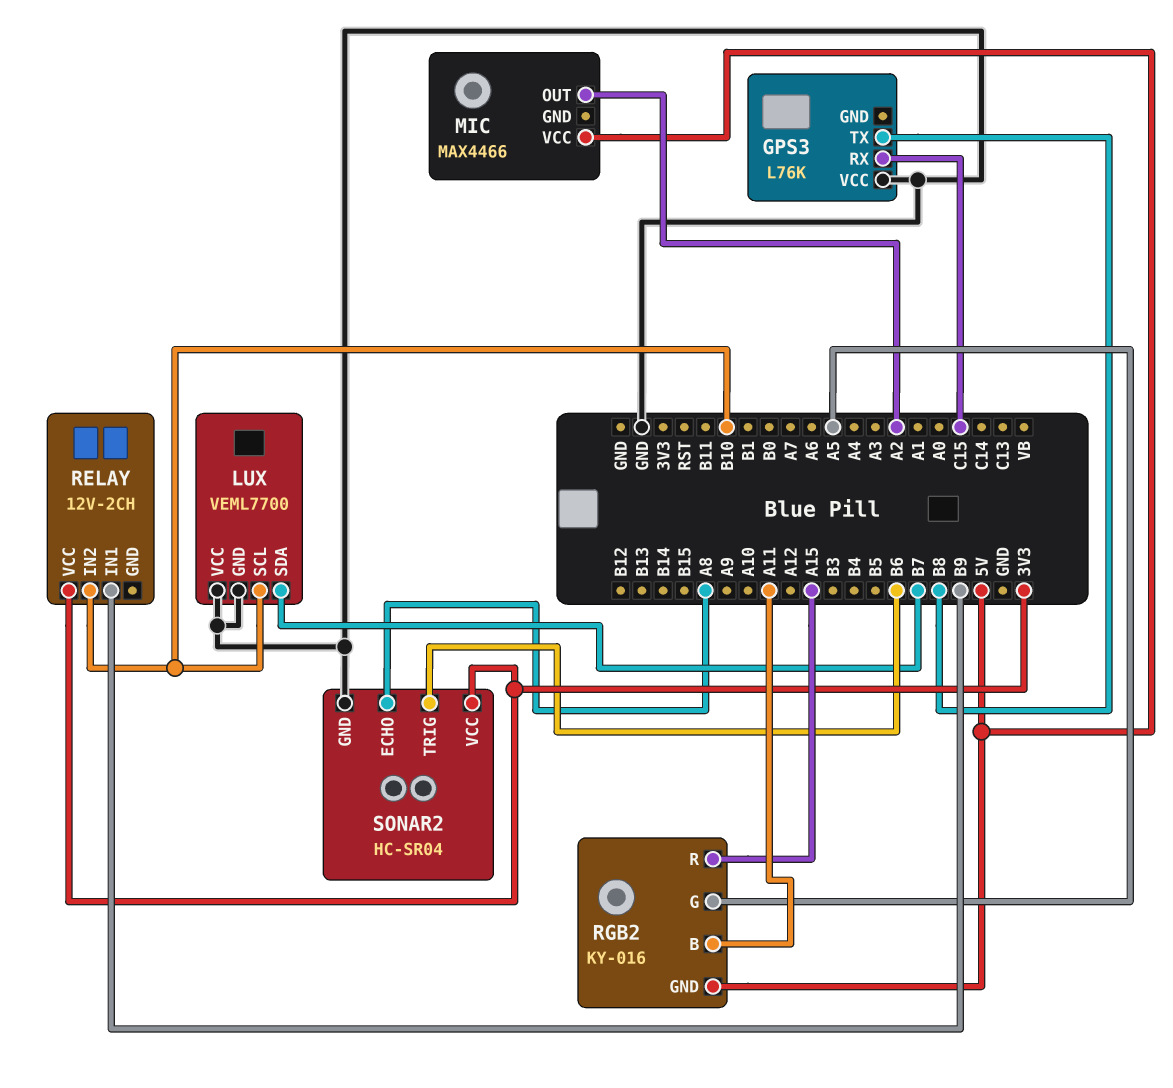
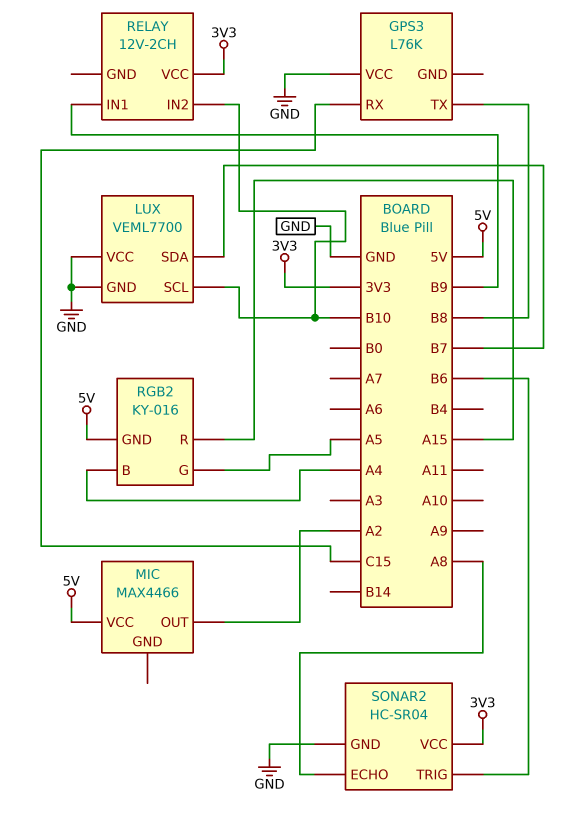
RGB2 pin B: A11 -> A4

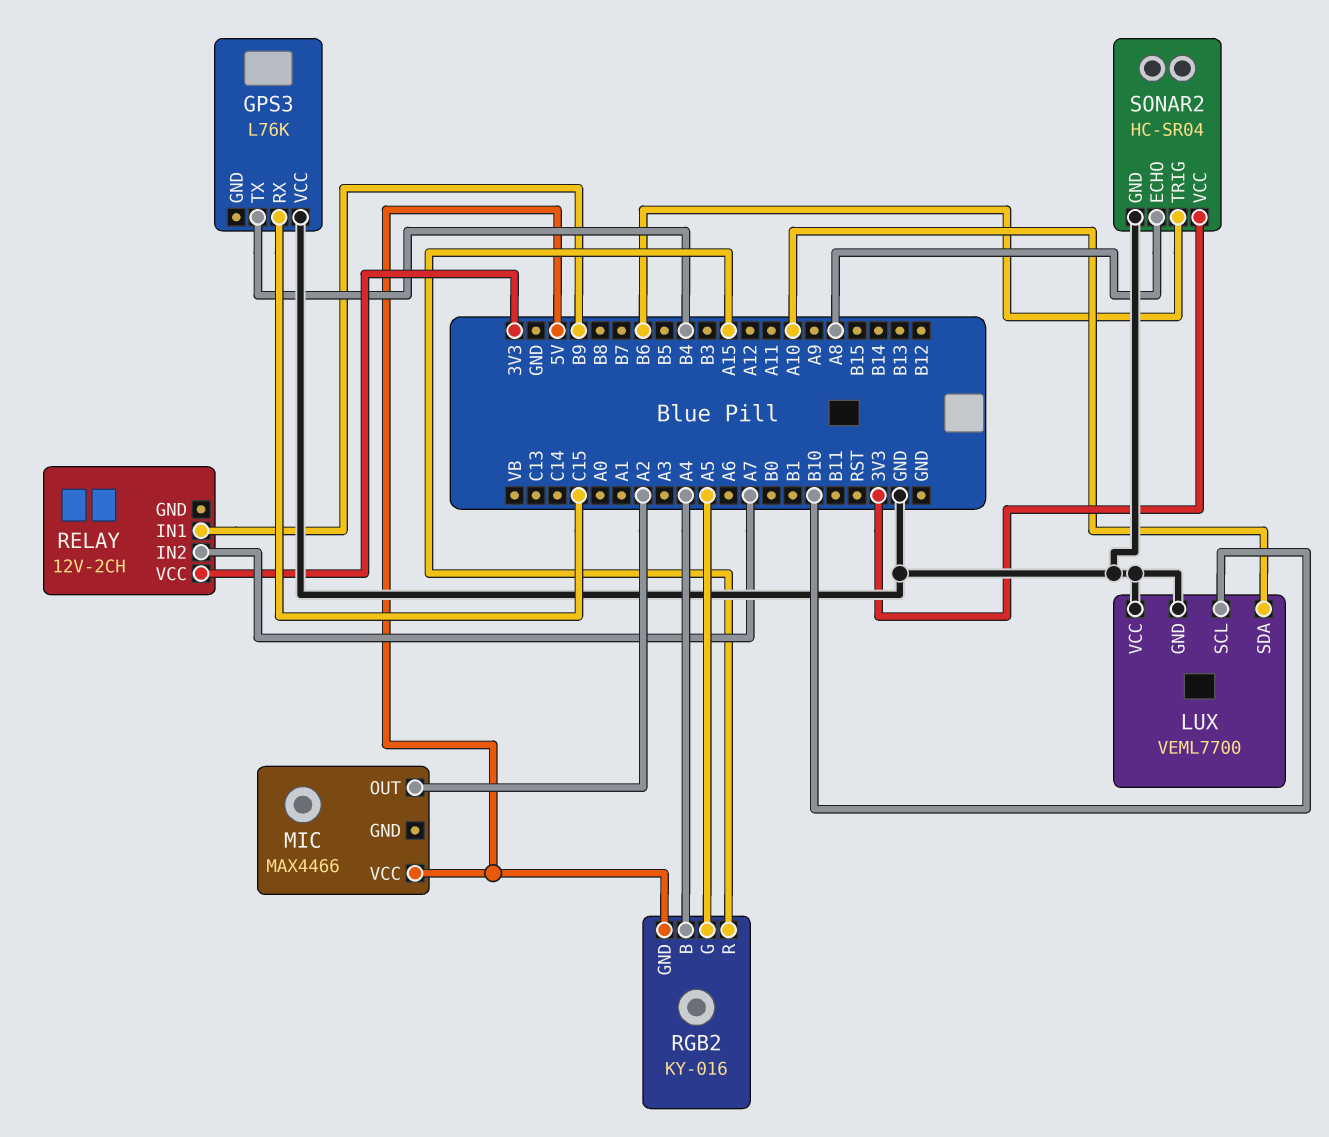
GPS3 pin TX: B8 -> B4
LUX pin SDA: B7 -> A10
RELAY pin IN2: B10 -> A7

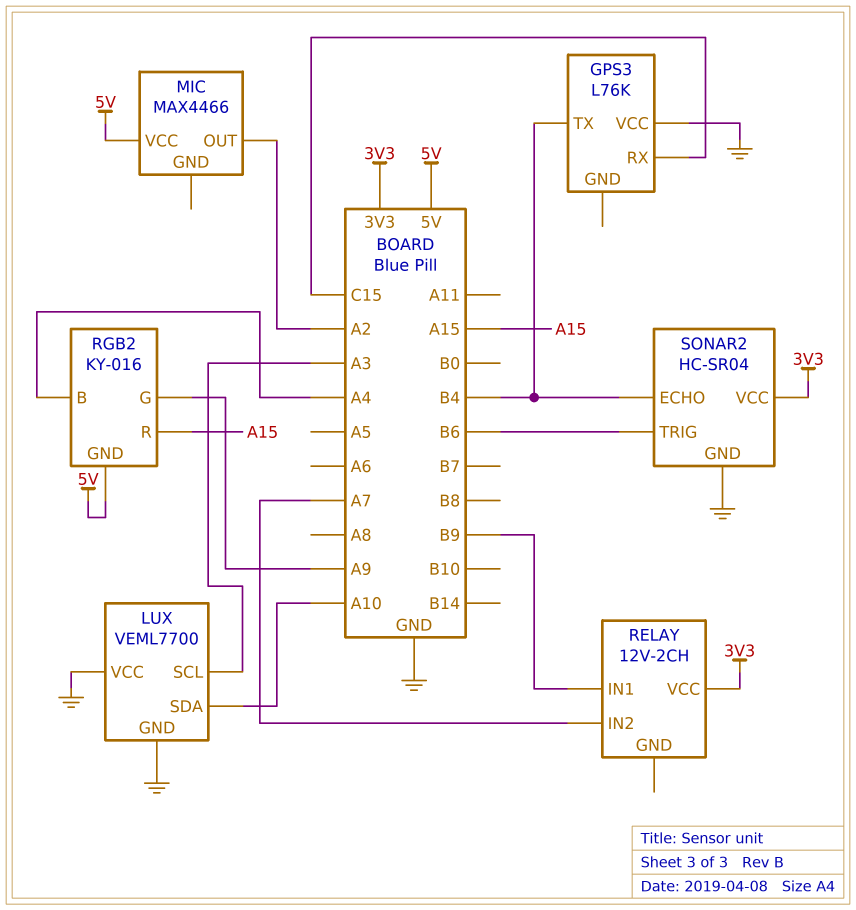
LUX pin SCL: B10 -> A3
RGB2 pin G: A5 -> A9
SONAR2 pin ECHO: A8 -> B4

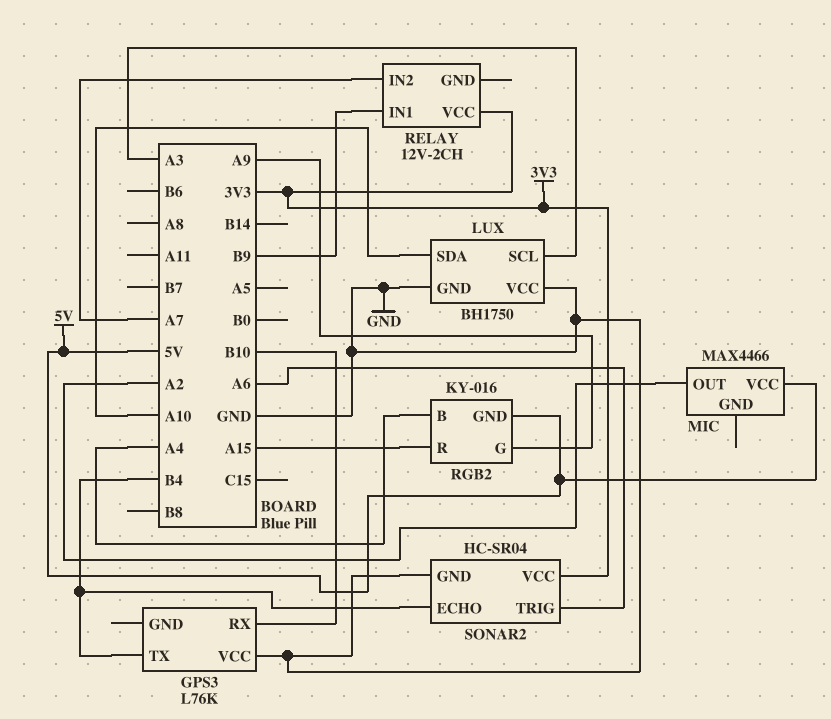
GPS3 pin RX: C15 -> B10
LUX: VEML7700 -> BH1750
SONAR2 pin TRIG: B6 -> A6

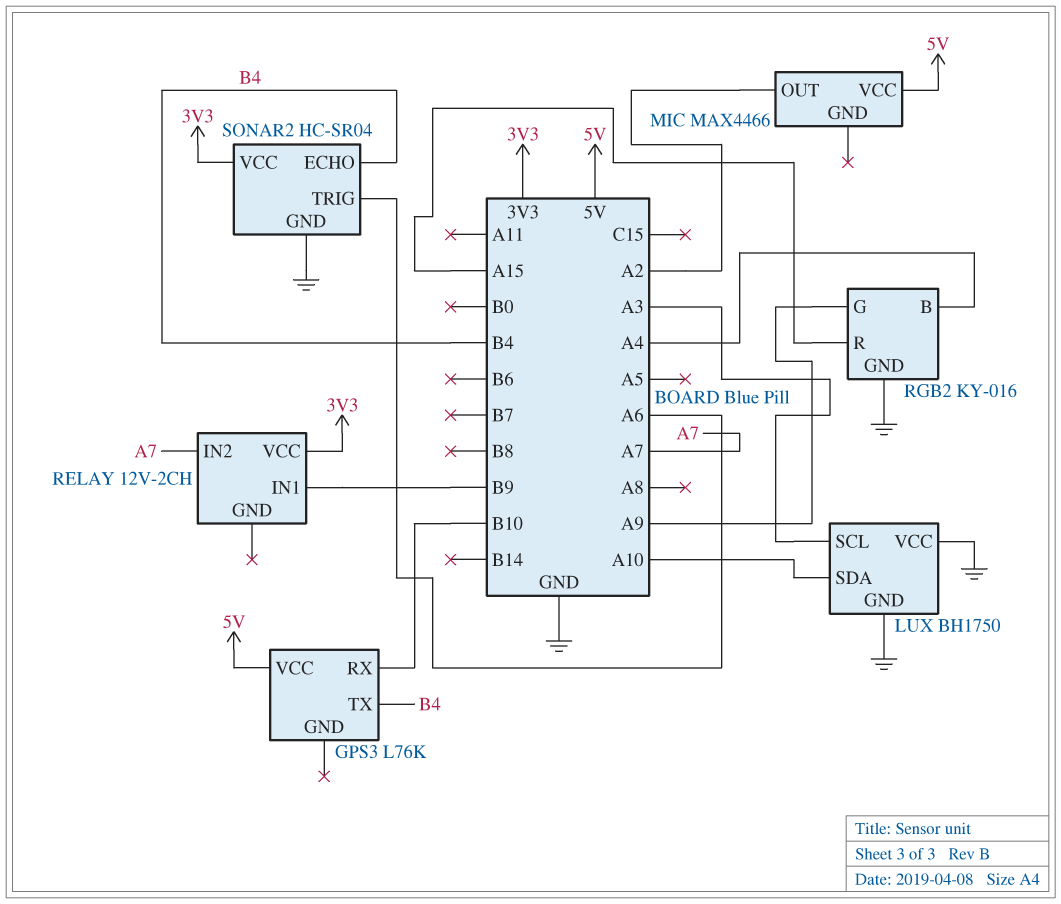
GPS3 pin VCC: GND -> 5V
RGB2 pin GND: 5V -> GND

